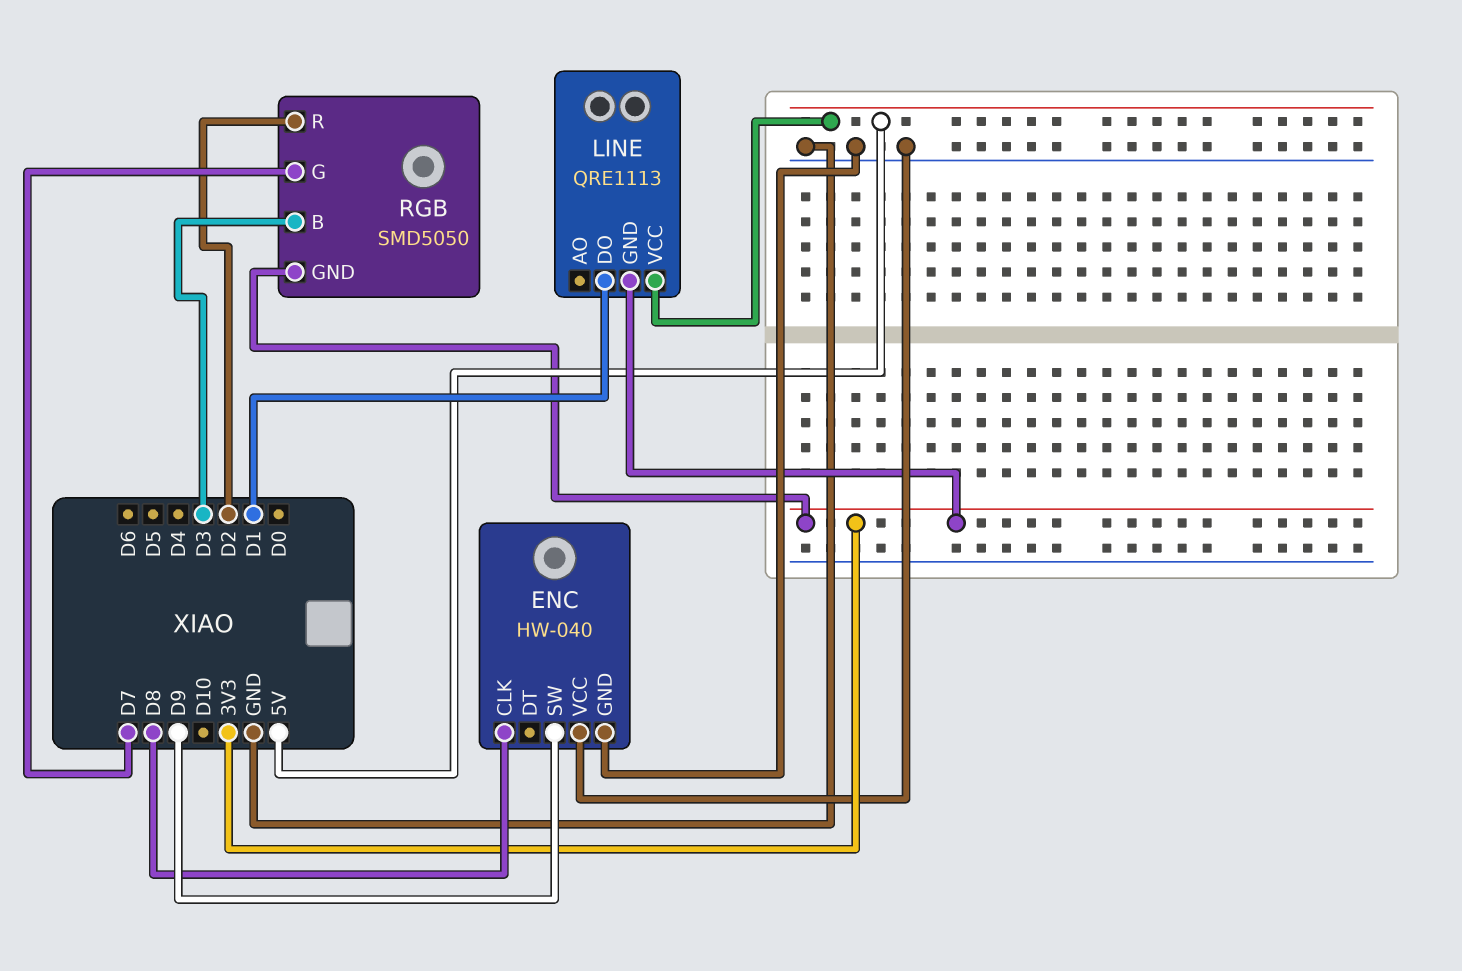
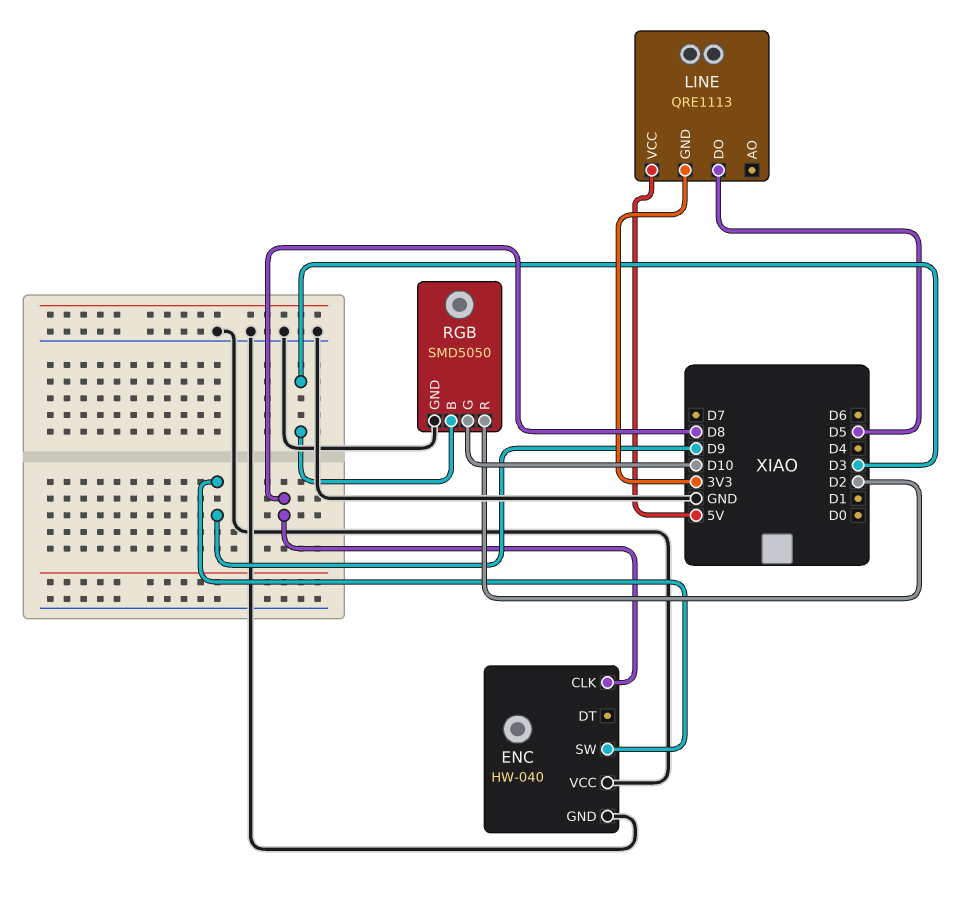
LINE pin DO: D1 -> D5
RGB pin G: D7 -> D10
RGB pin GND: 3V3 -> GND

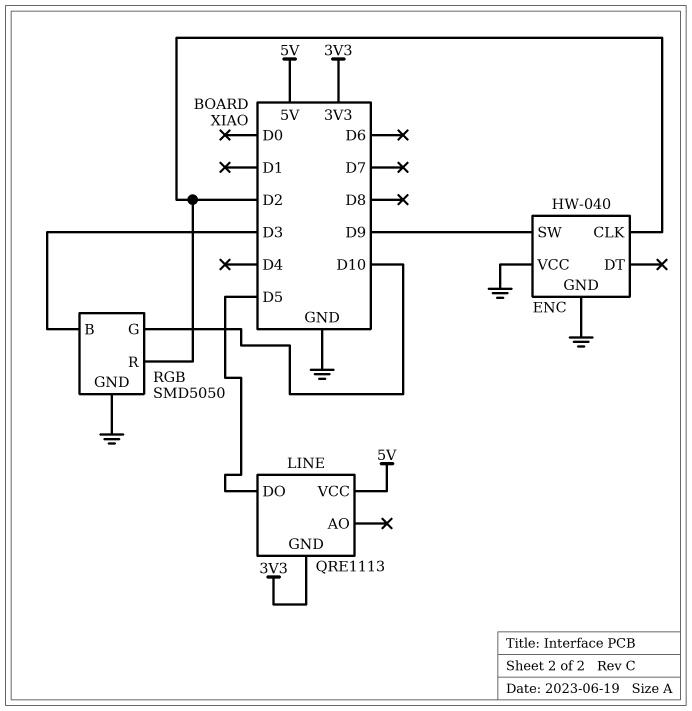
ENC pin CLK: D8 -> D2

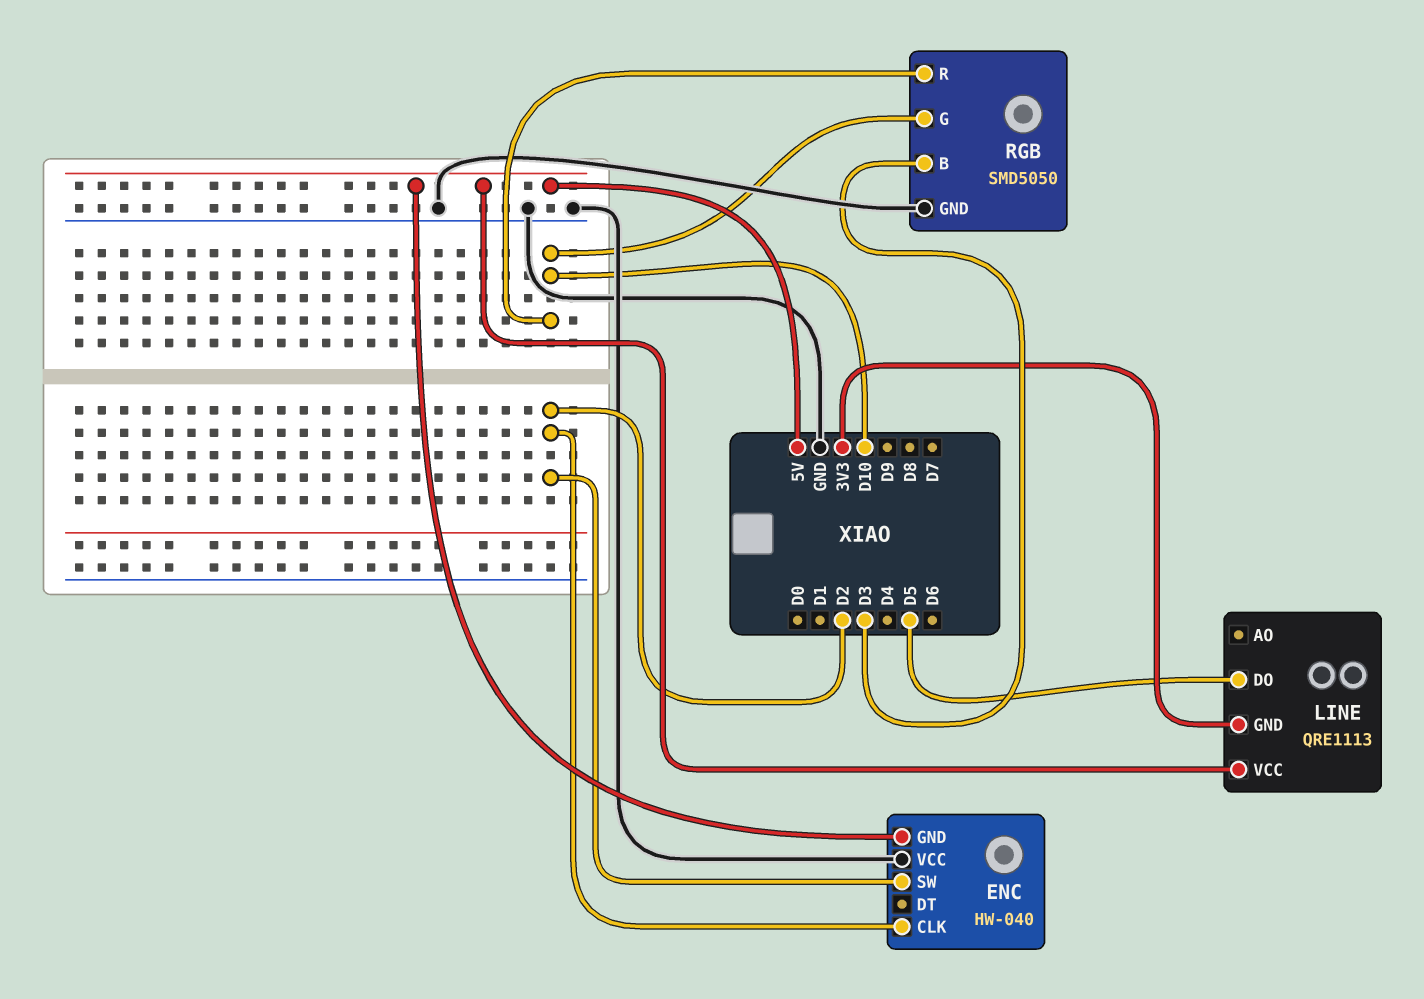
ENC pin GND: GND -> 5V
ENC pin SW: D9 -> D2
RGB pin R: D2 -> D10

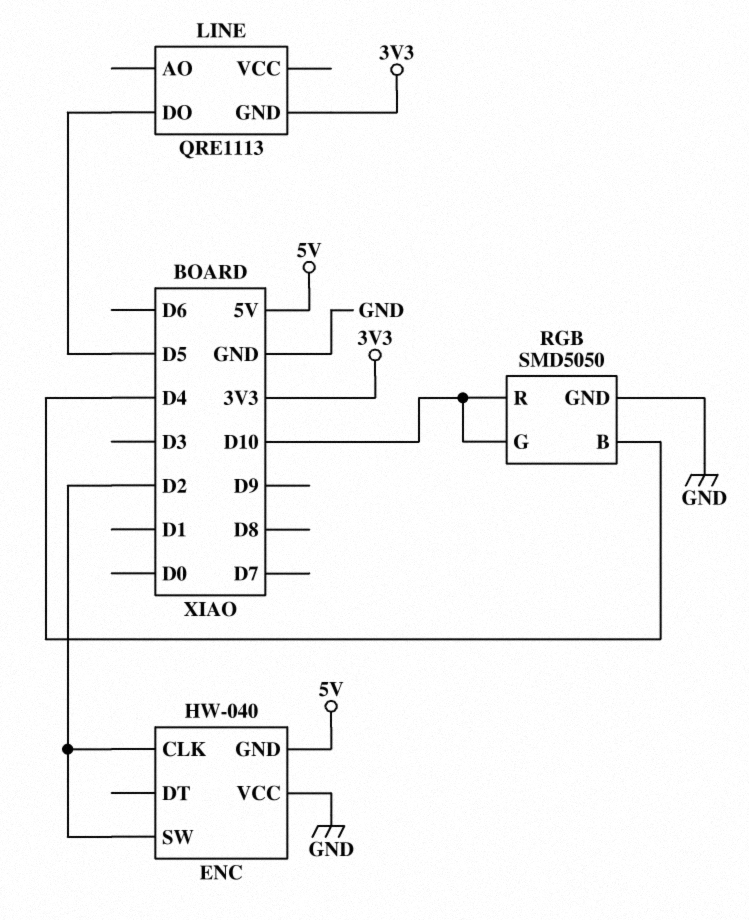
LINE pin VCC: 5V -> none
RGB pin B: D3 -> D4

